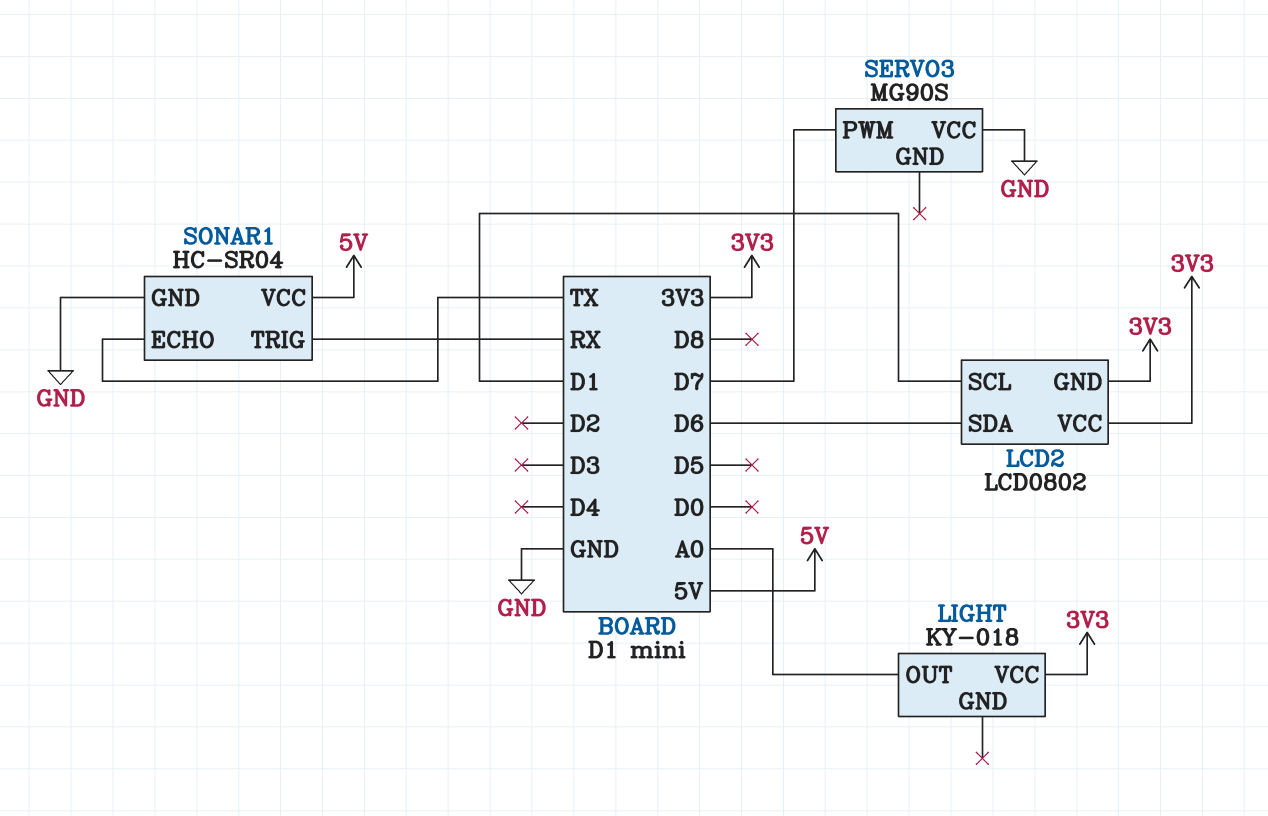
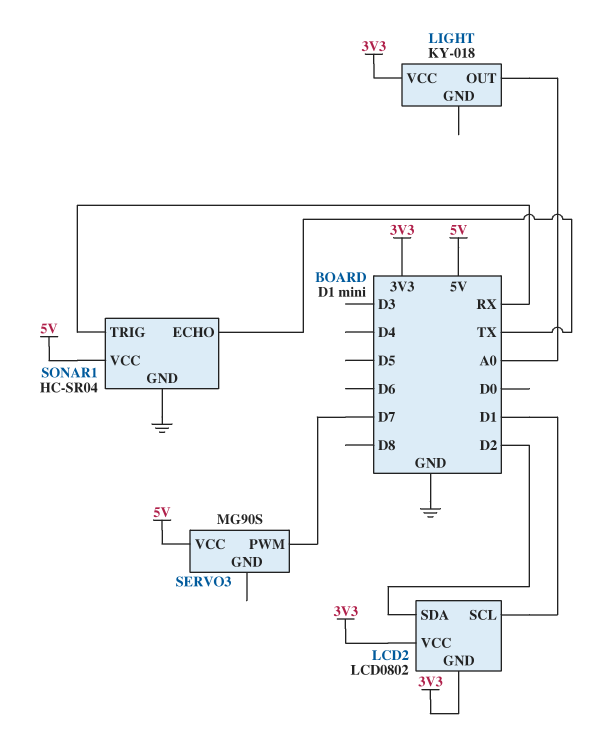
LCD2 pin SDA: D6 -> D2
SERVO3 pin VCC: GND -> 5V

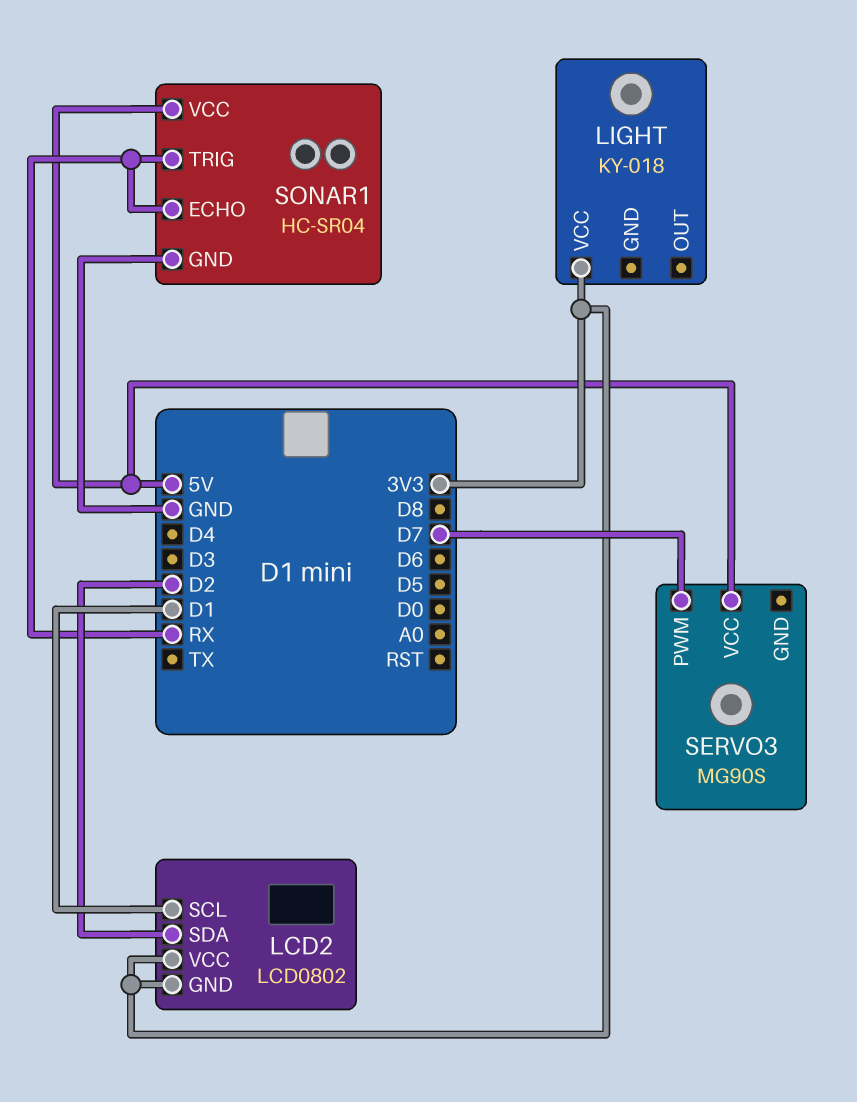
LIGHT pin OUT: A0 -> none
SONAR1 pin ECHO: TX -> RX

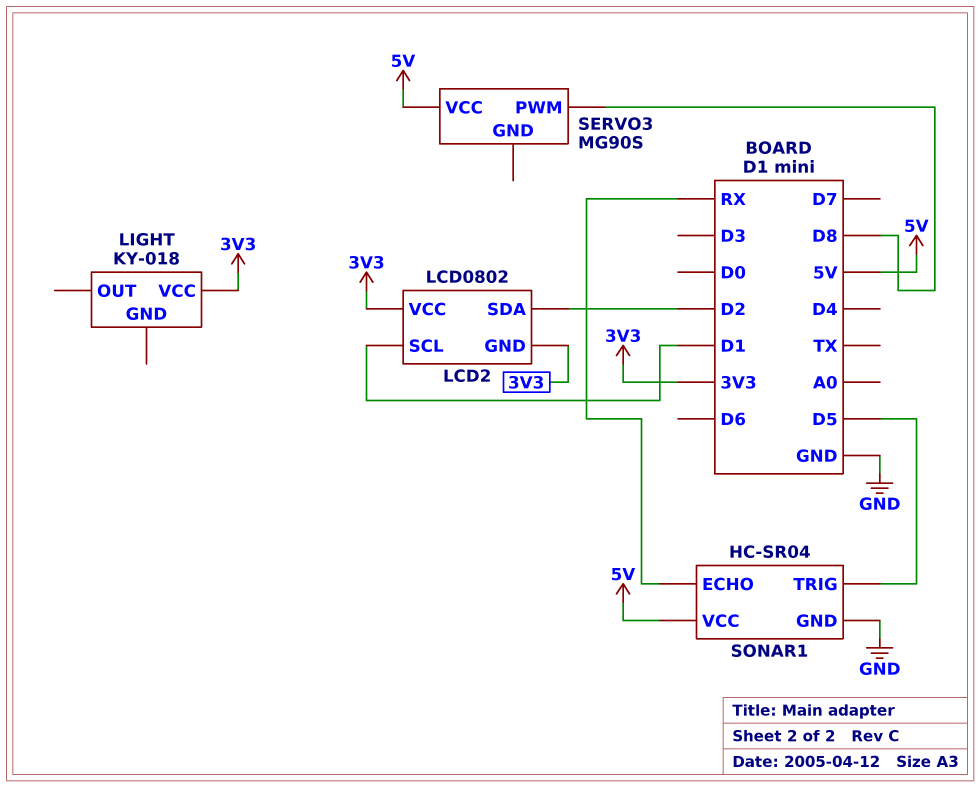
SERVO3 pin PWM: D7 -> D8
SONAR1 pin TRIG: RX -> D5

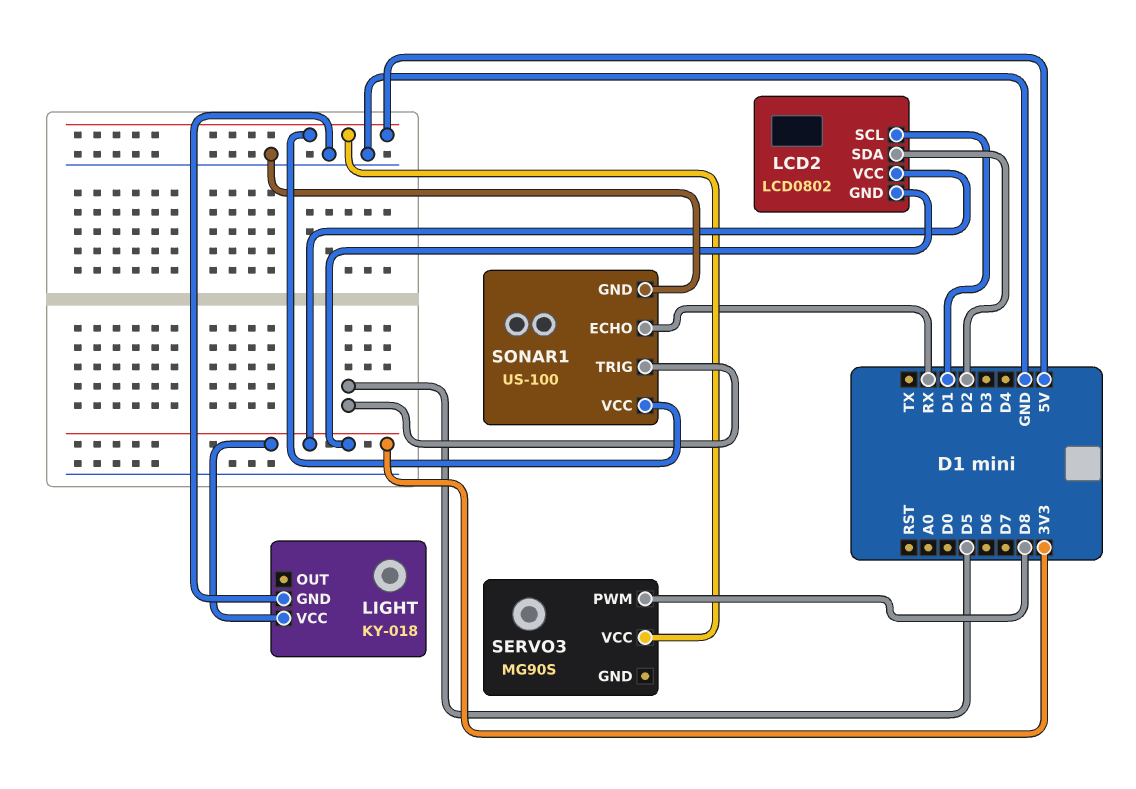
LIGHT pin GND: none -> GND
SONAR1: HC-SR04 -> US-100

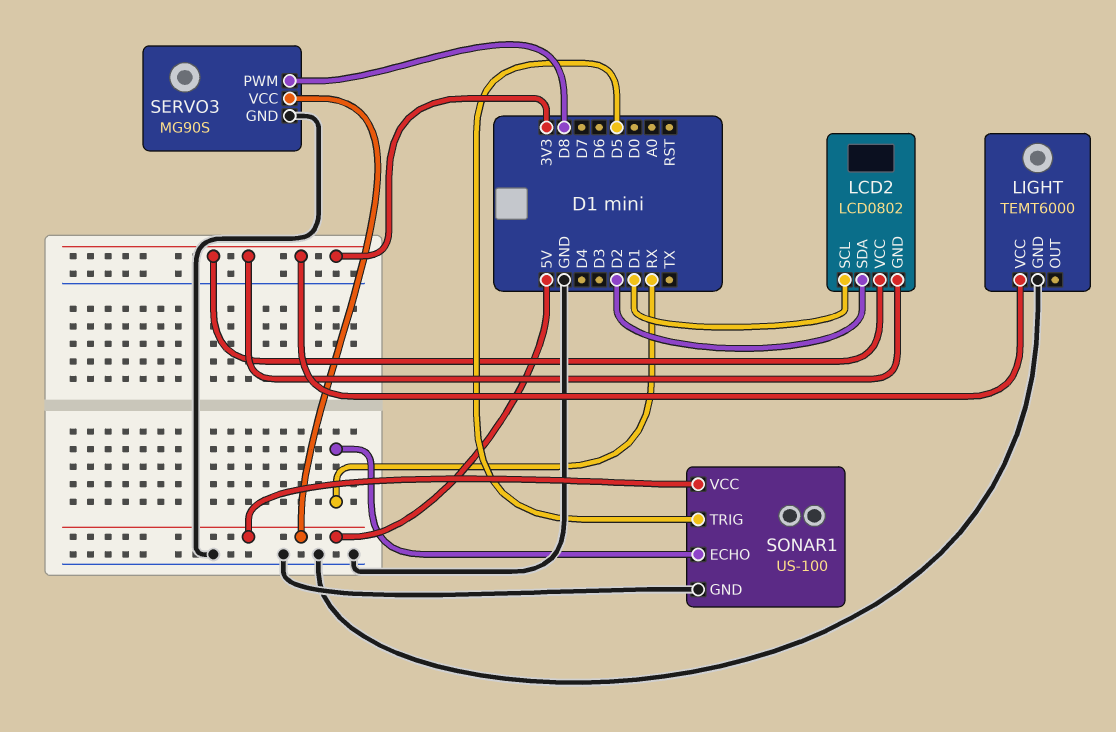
LIGHT: KY-018 -> TEMT6000
SERVO3 pin GND: none -> GND

